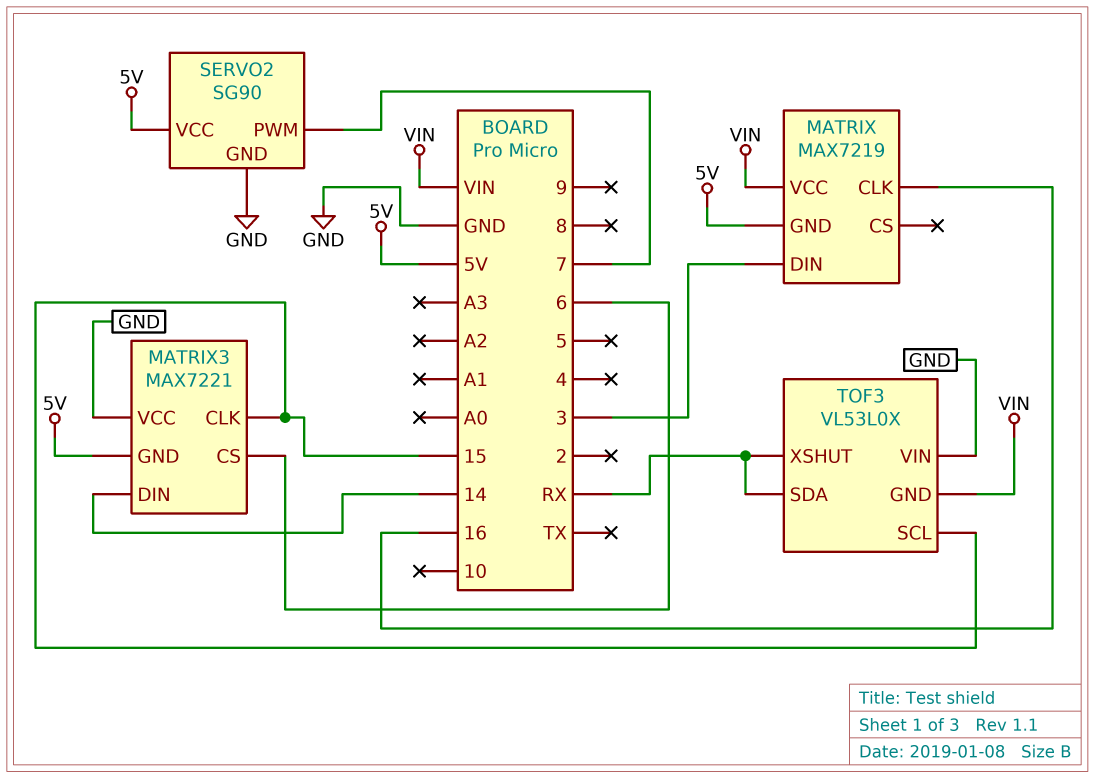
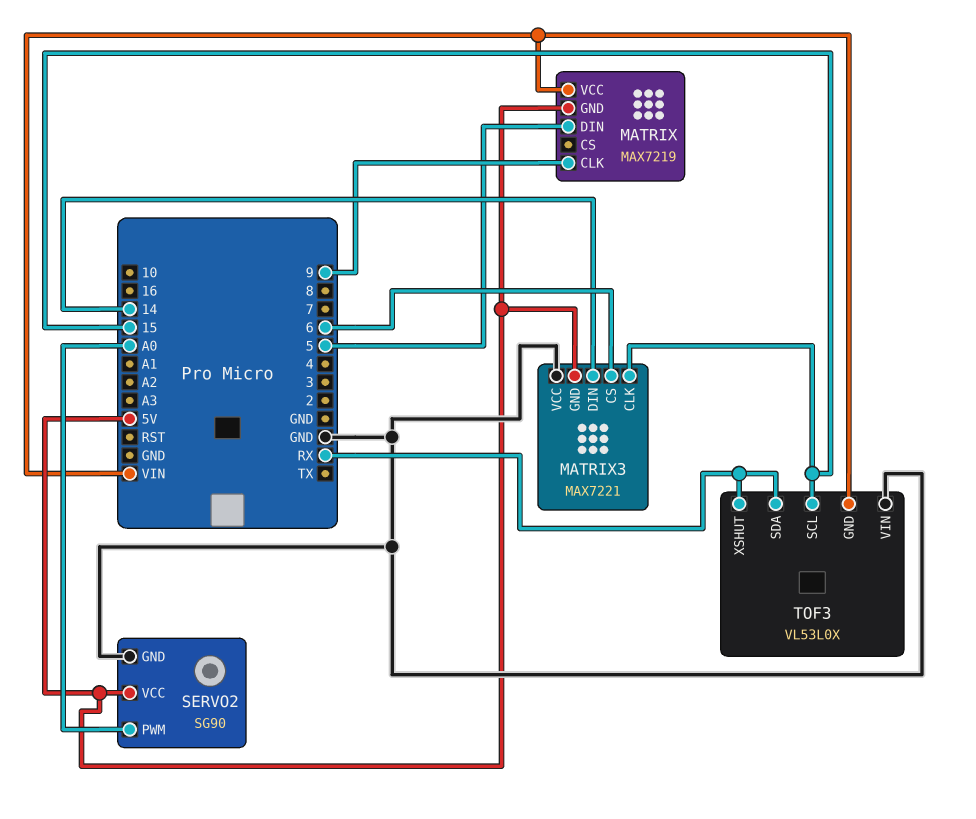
MATRIX pin CLK: 16 -> 9
MATRIX pin DIN: 3 -> 5
SERVO2 pin PWM: 7 -> A0

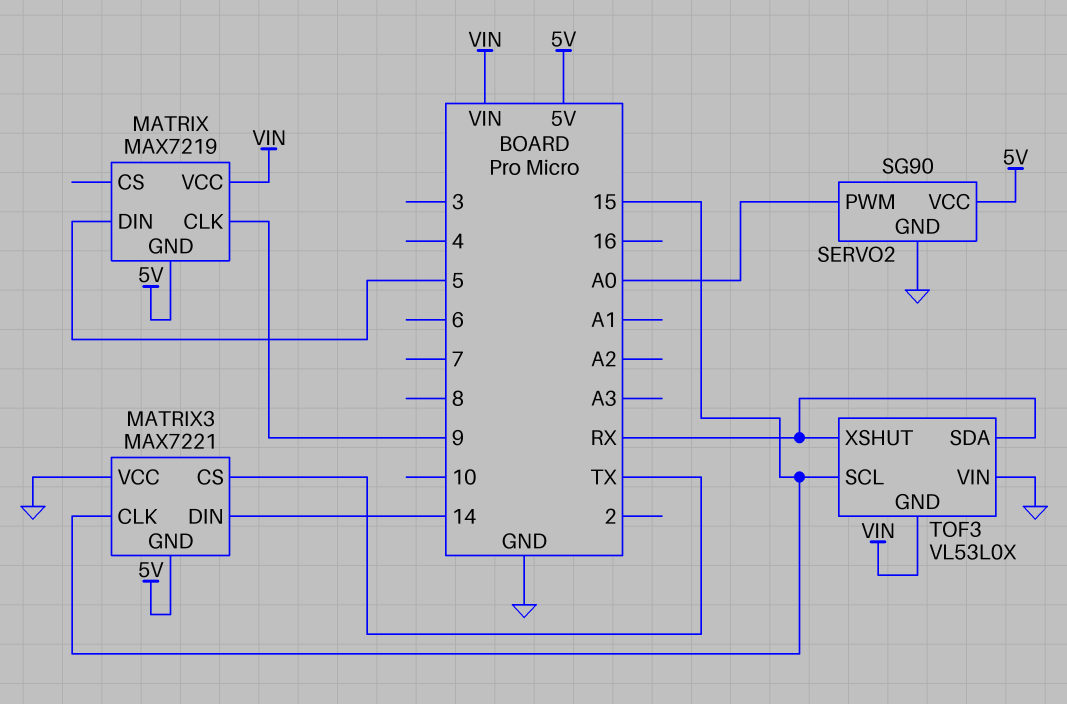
MATRIX3 pin CS: 6 -> TX

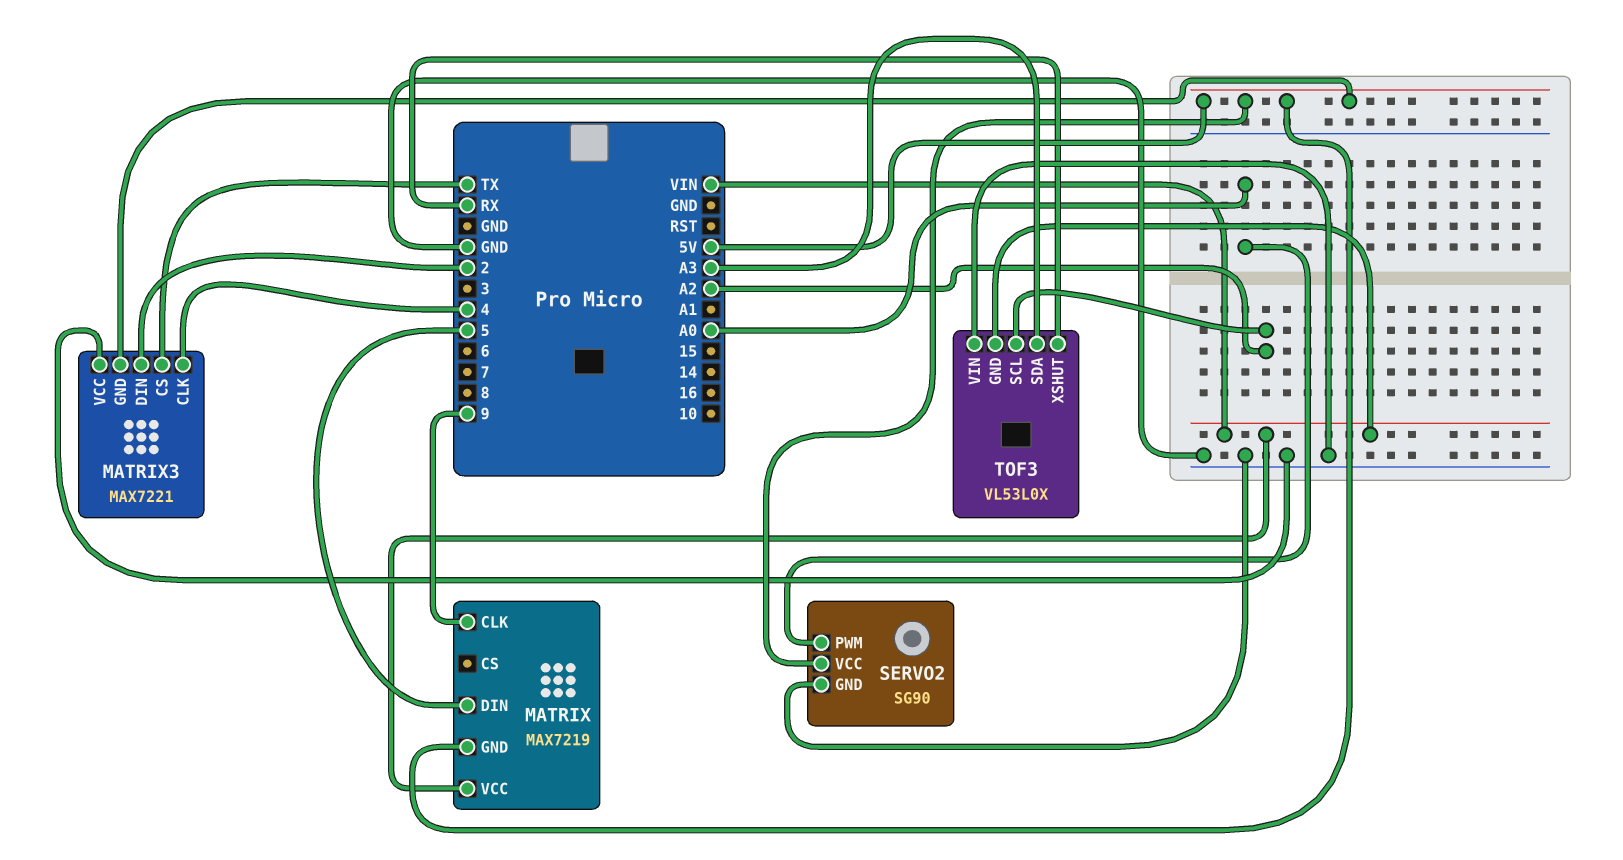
MATRIX3 pin CLK: 15 -> 4
MATRIX3 pin DIN: 14 -> 2
TOF3 pin SCL: 15 -> A2
TOF3 pin SDA: RX -> A3

